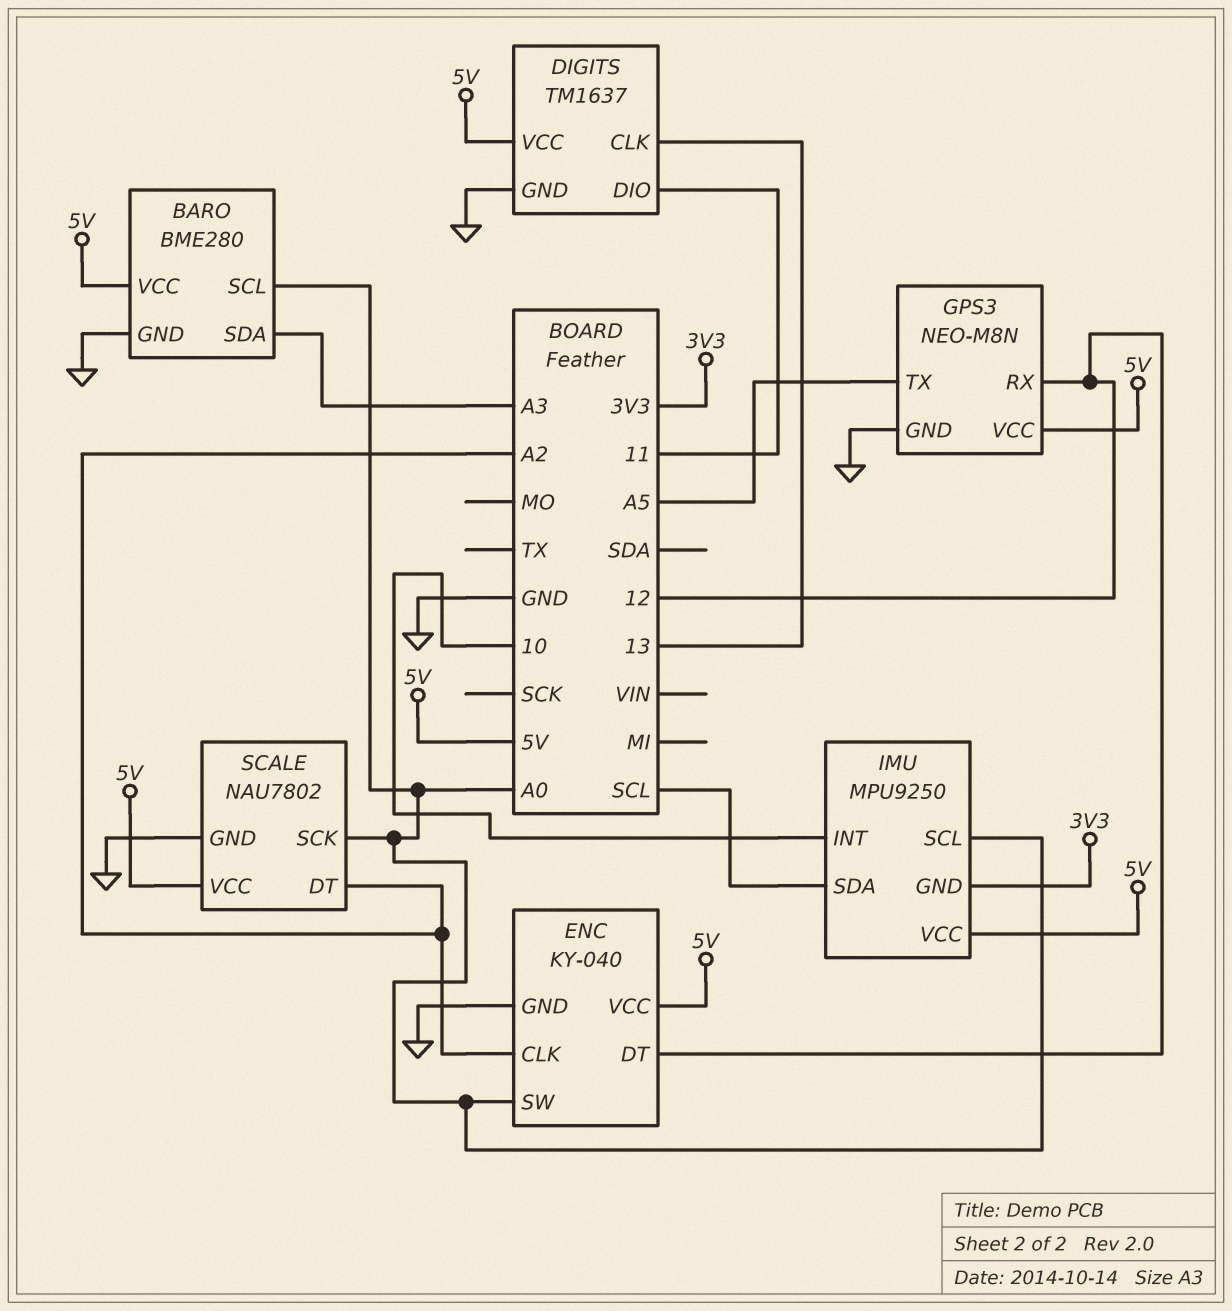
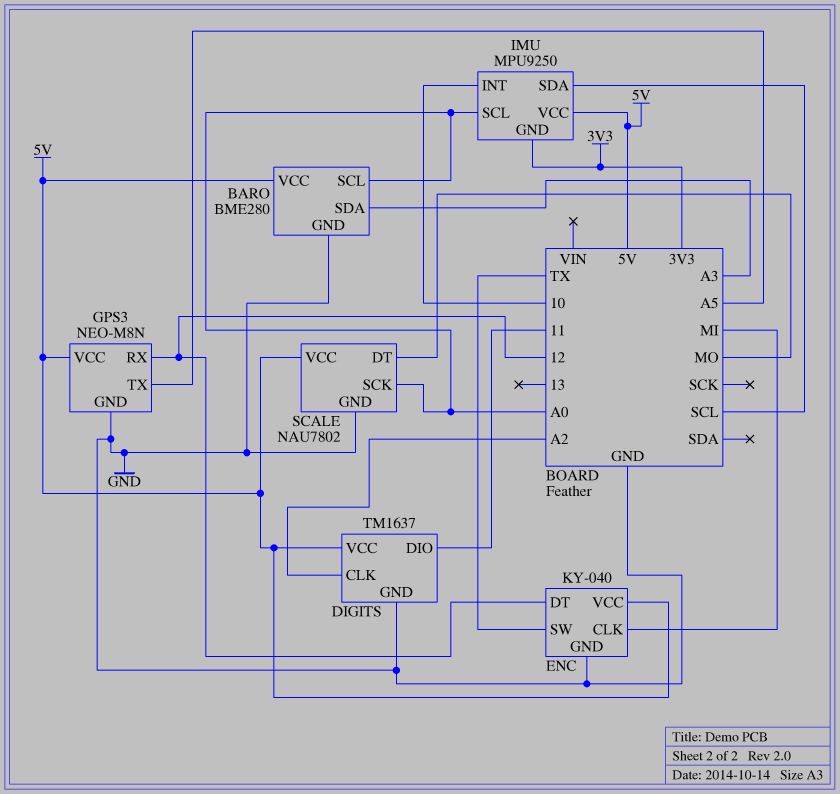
DIGITS pin CLK: 13 -> A2
ENC pin CLK: A2 -> MI
ENC pin SW: A0 -> TX
SCALE pin DT: A2 -> MO

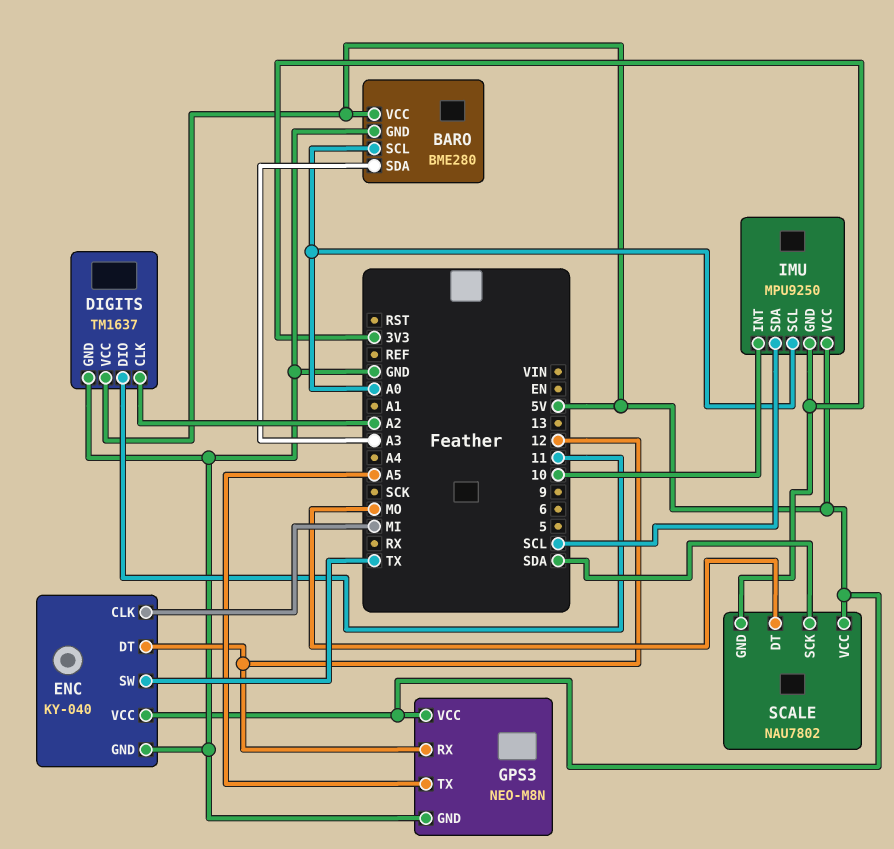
SCALE pin GND: GND -> 3V3
SCALE pin SCK: A0 -> SDA

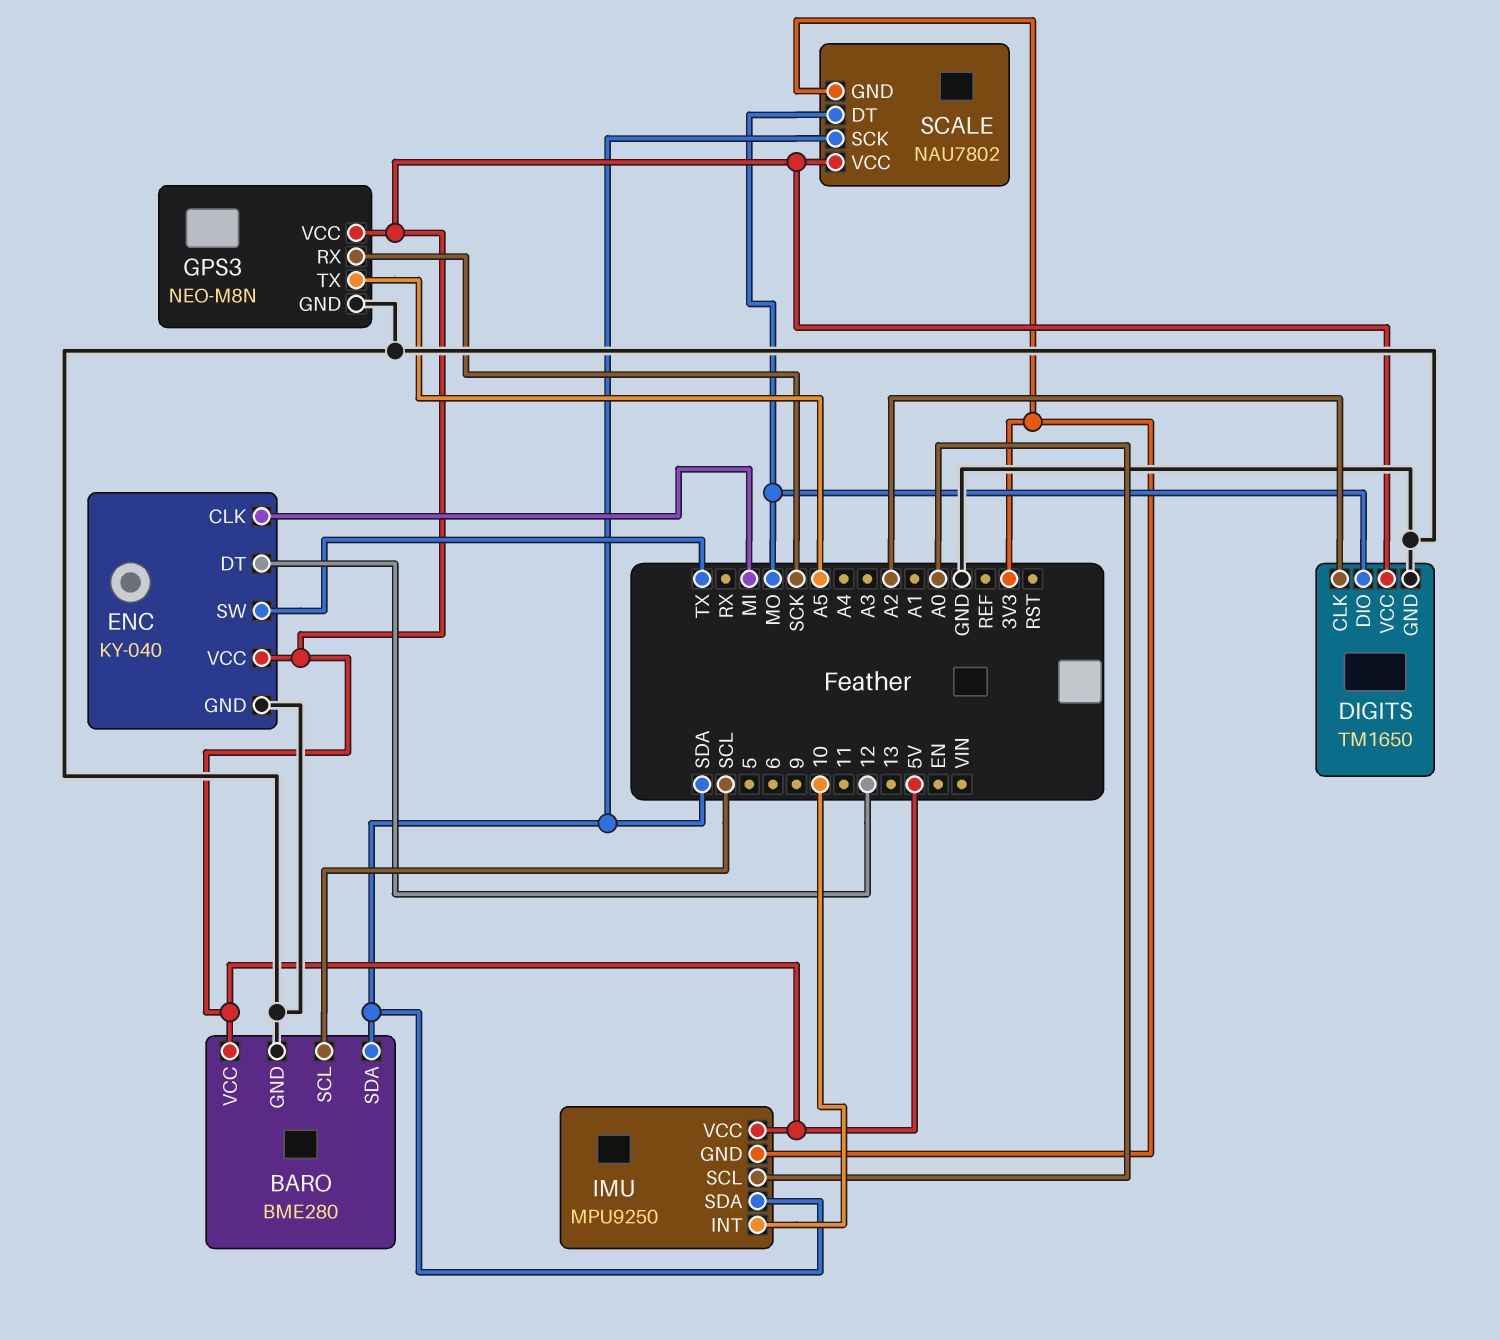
BARO pin SCL: A0 -> SCL
BARO pin SDA: A3 -> SDA
DIGITS: TM1637 -> TM1650
DIGITS pin DIO: 11 -> MO
GPS3 pin RX: 12 -> SCK
IMU pin SDA: SCL -> SDA

